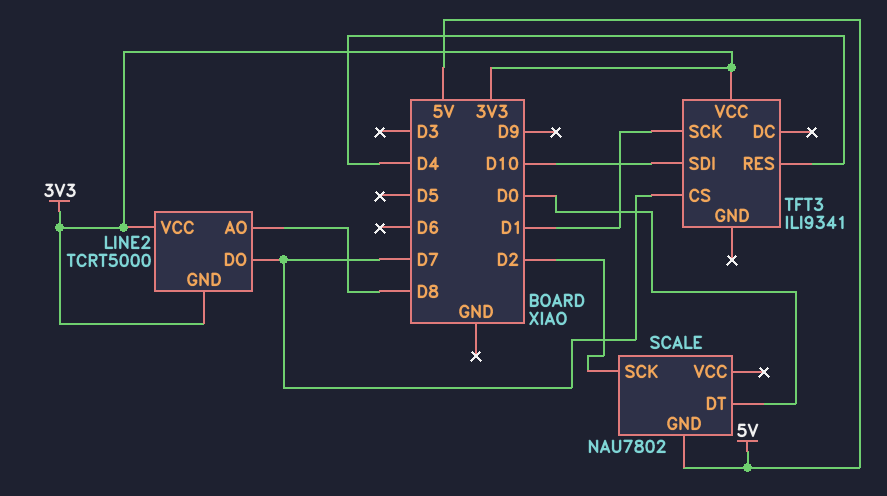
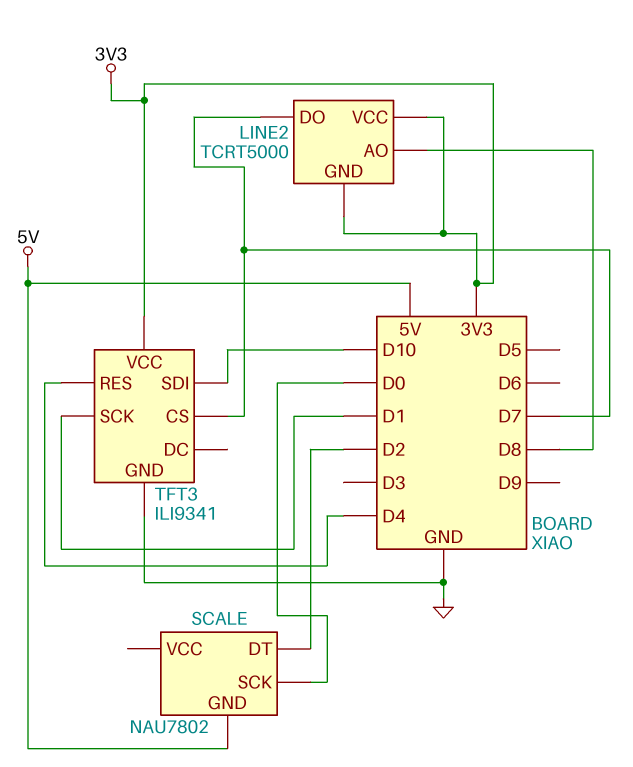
SCALE pin DT: D0 -> D2
SCALE pin SCK: D2 -> D0
TFT3 pin GND: none -> GND

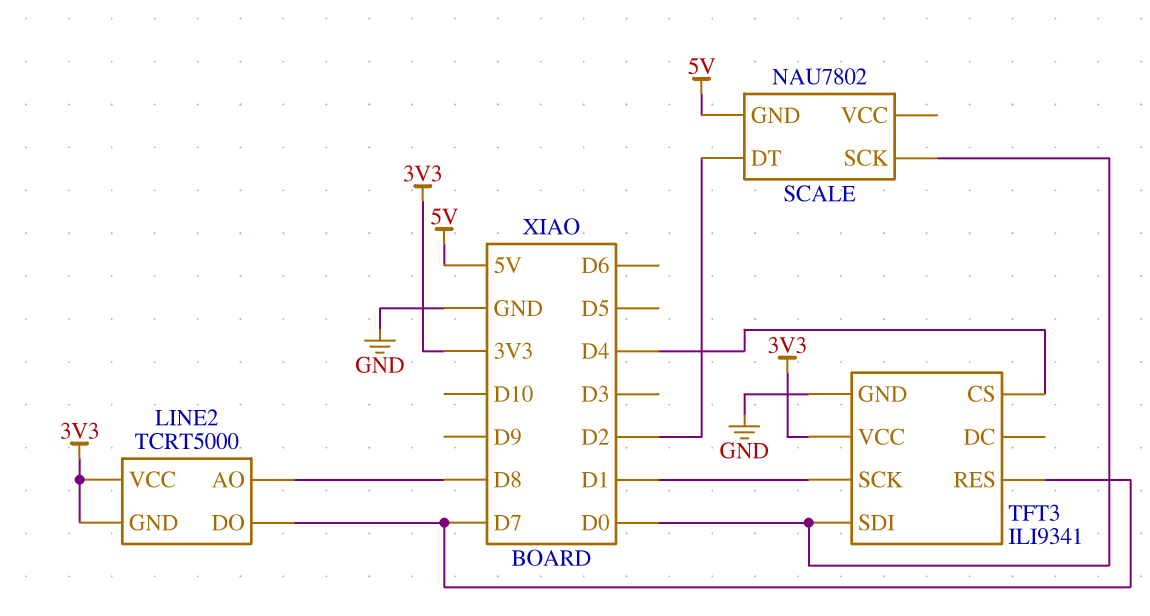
TFT3 pin CS: D7 -> D4
TFT3 pin RES: D4 -> D7
TFT3 pin SDI: D10 -> D0

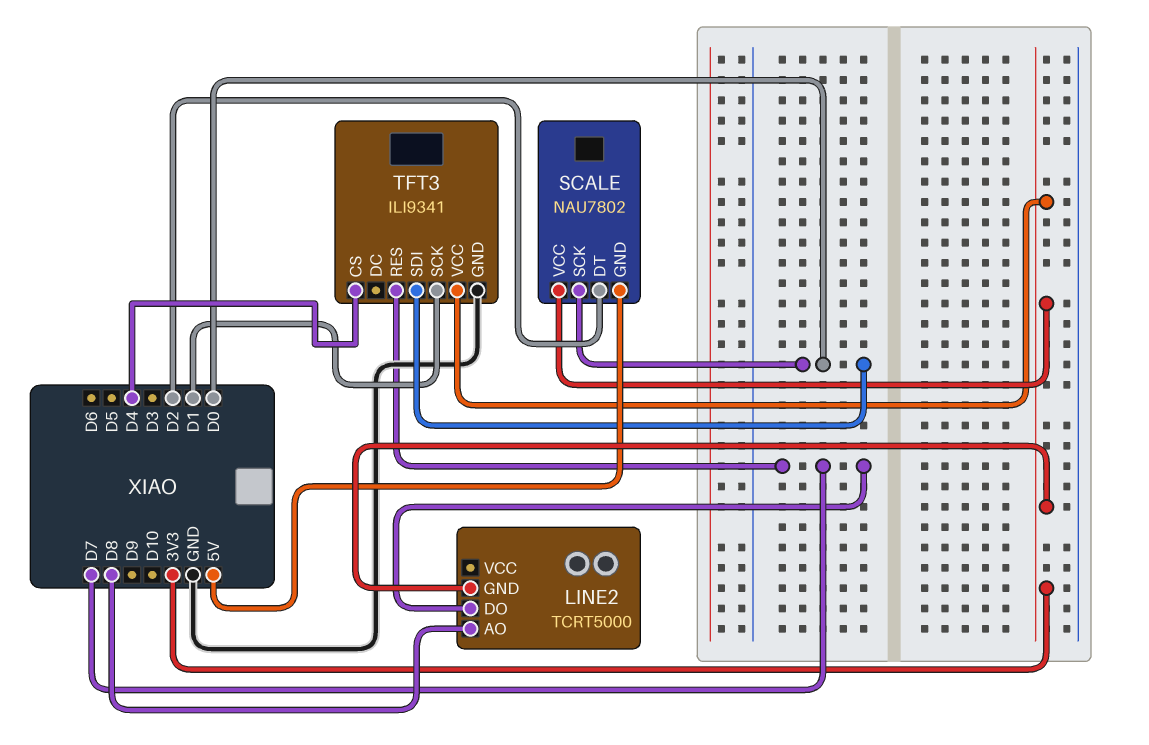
LINE2 pin VCC: 3V3 -> none
SCALE pin VCC: none -> 3V3

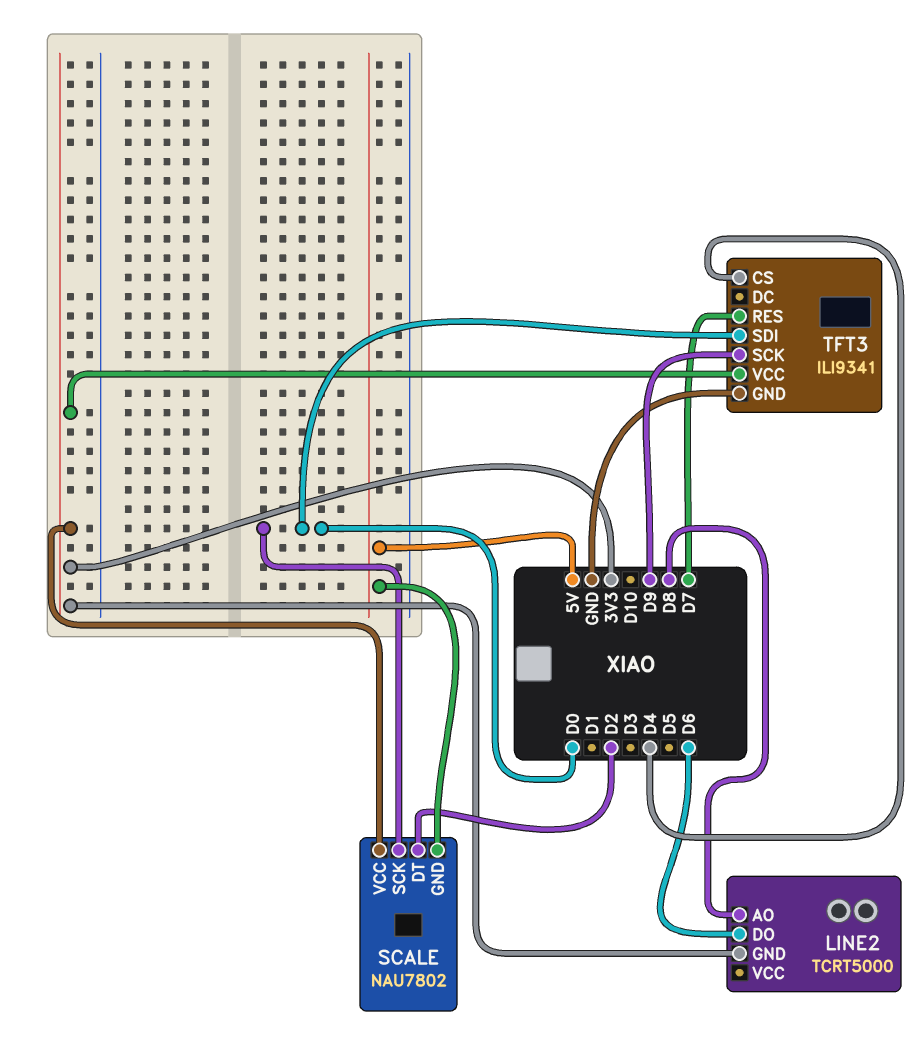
LINE2 pin DO: D7 -> D6
TFT3 pin SCK: D1 -> D9

